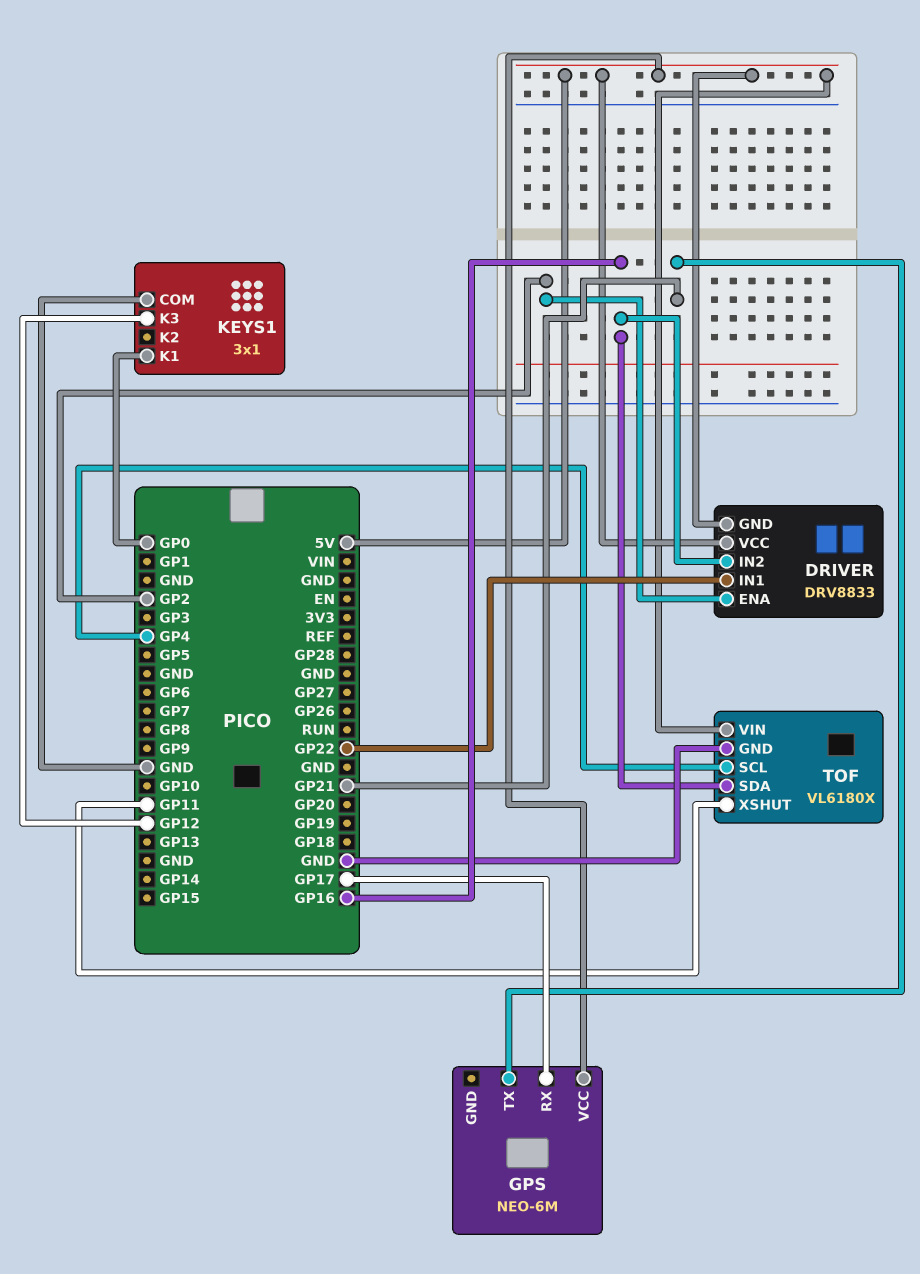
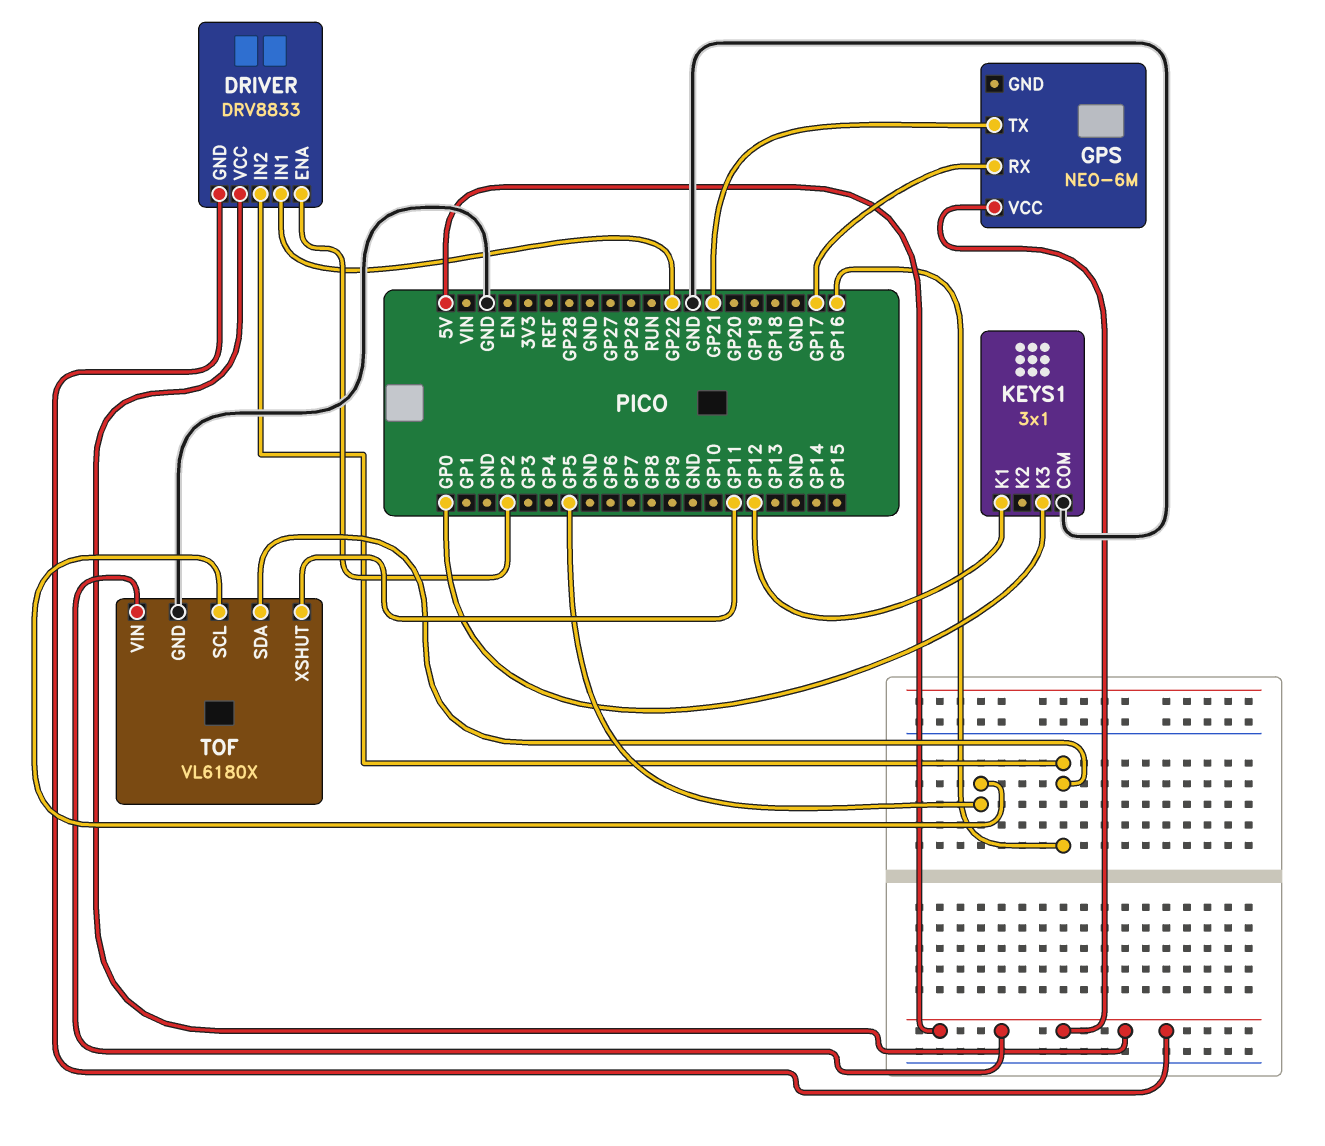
KEYS1 pin K1: GP0 -> GP12
KEYS1 pin K3: GP12 -> GP0
TOF pin SCL: GP4 -> GP5

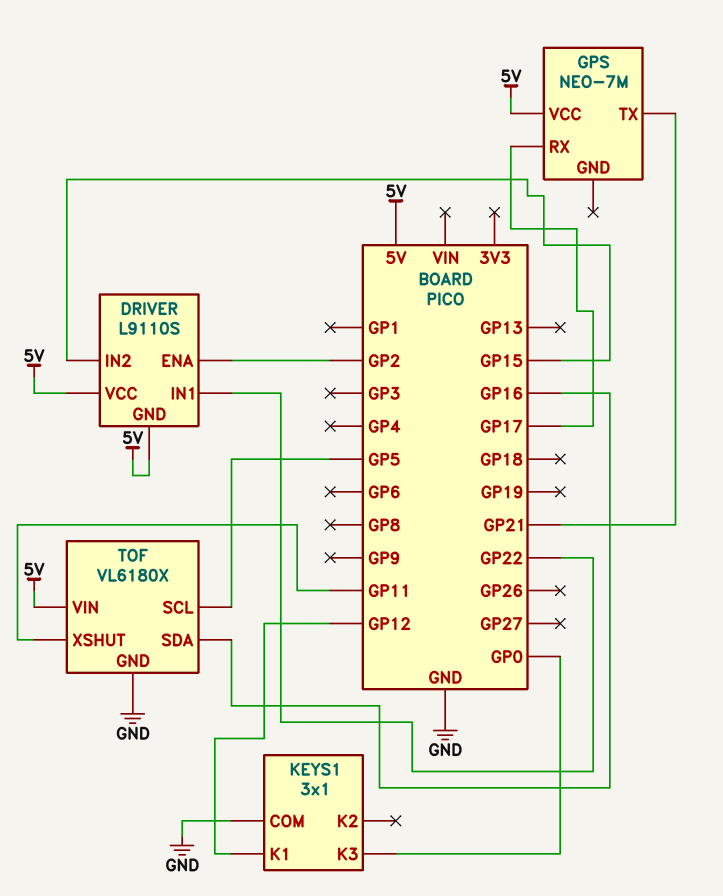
DRIVER: DRV8833 -> L9110S
DRIVER pin IN2: GP16 -> GP15
GPS: NEO-6M -> NEO-7M

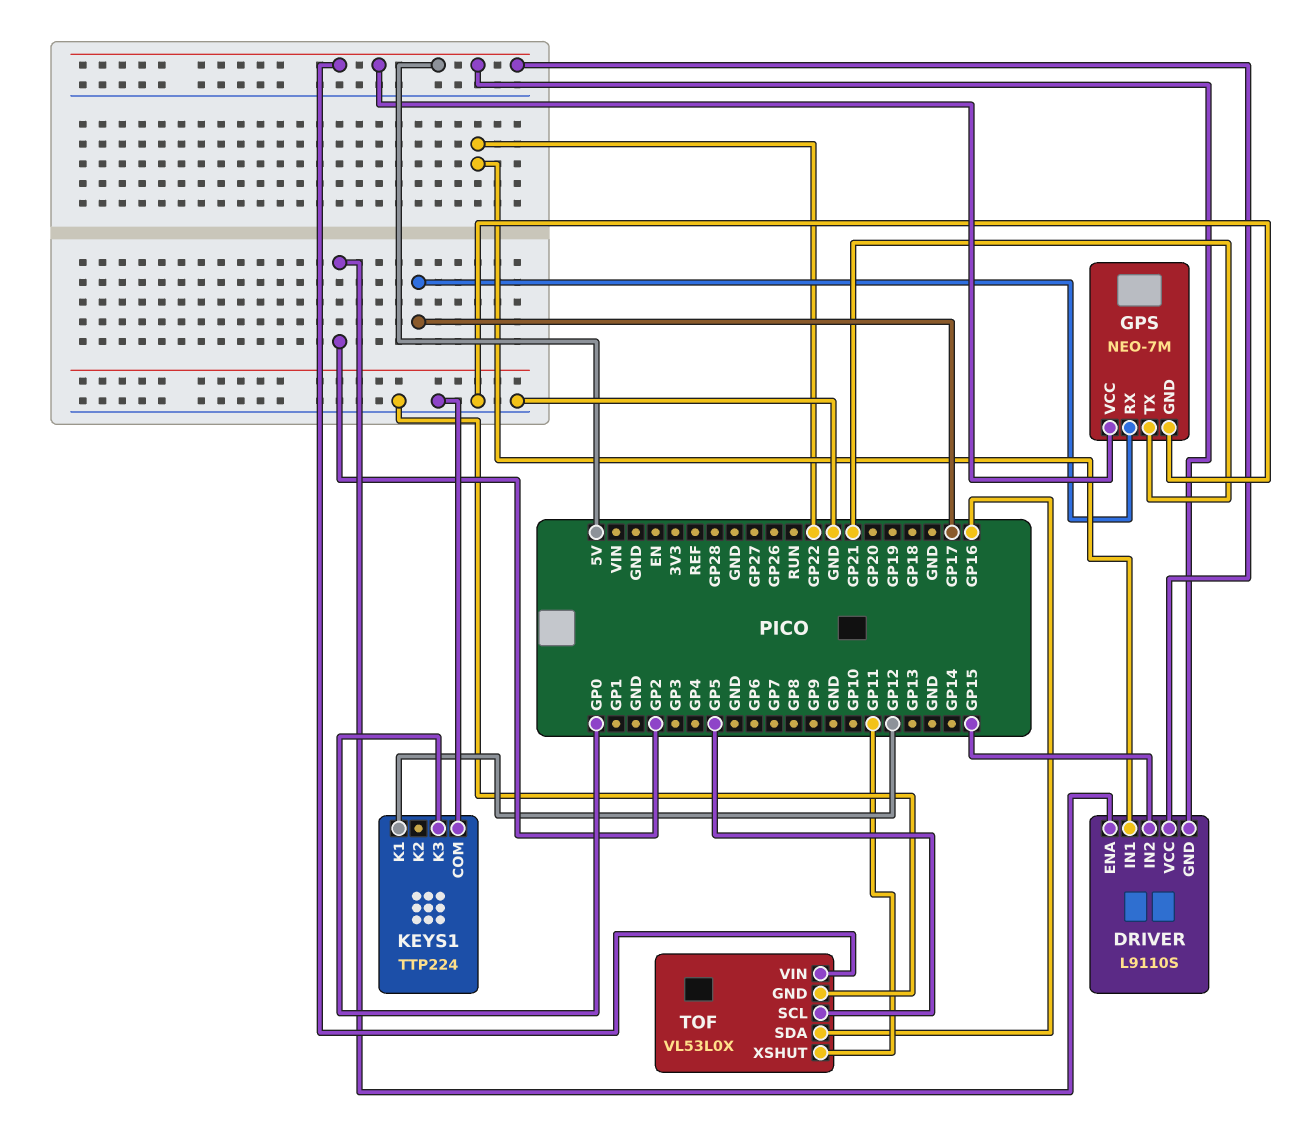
GPS pin GND: none -> GND
KEYS1: 3x1 -> TTP224
TOF: VL6180X -> VL53L0X

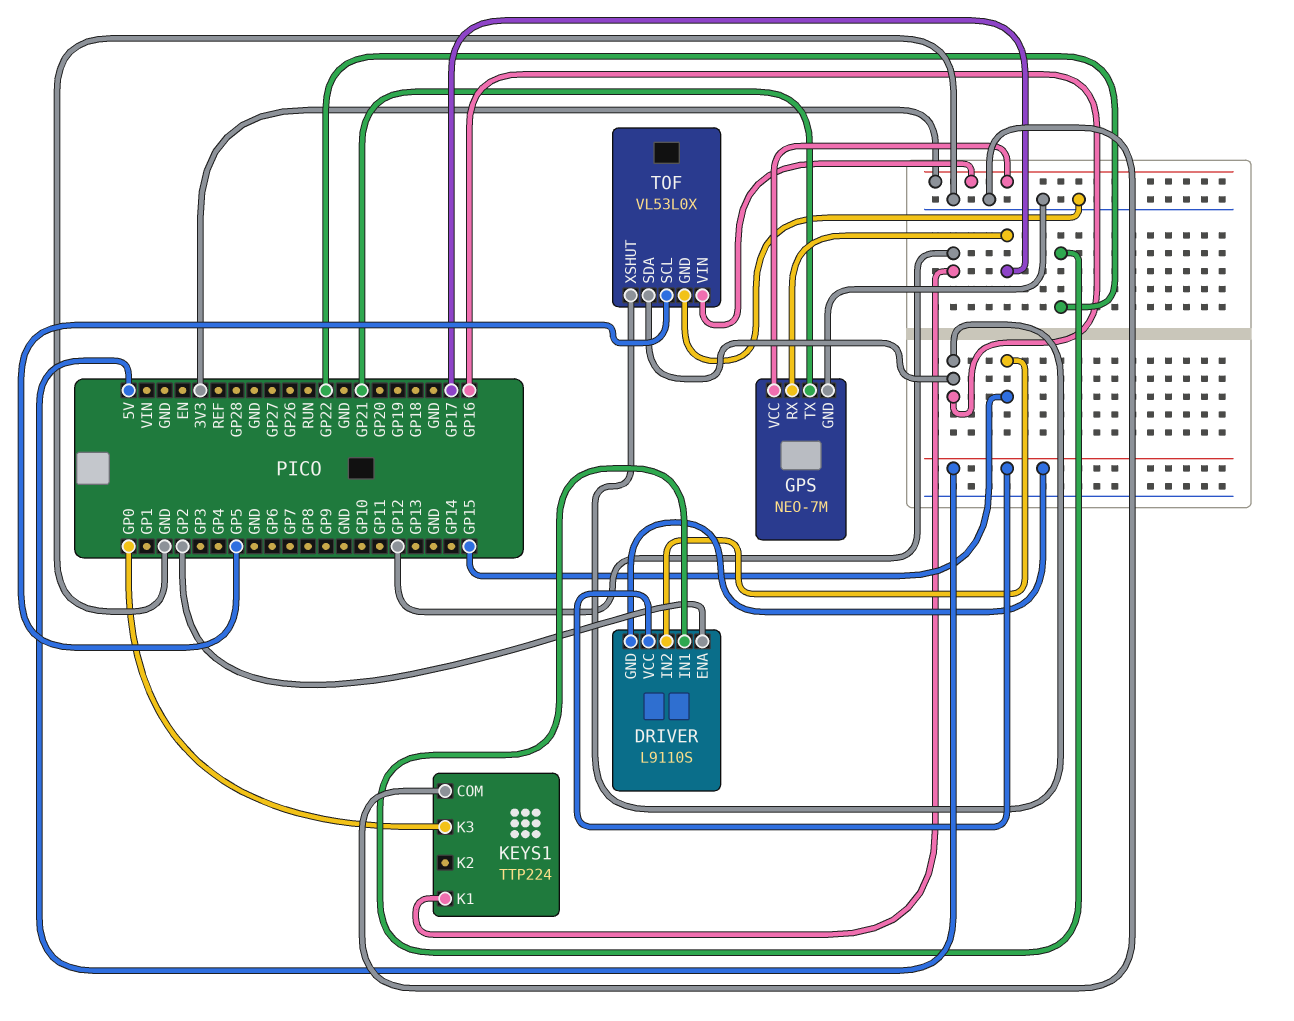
GPS pin VCC: 5V -> 3V3
TOF pin VIN: 5V -> 3V3
TOF pin XSHUT: GP11 -> GP16

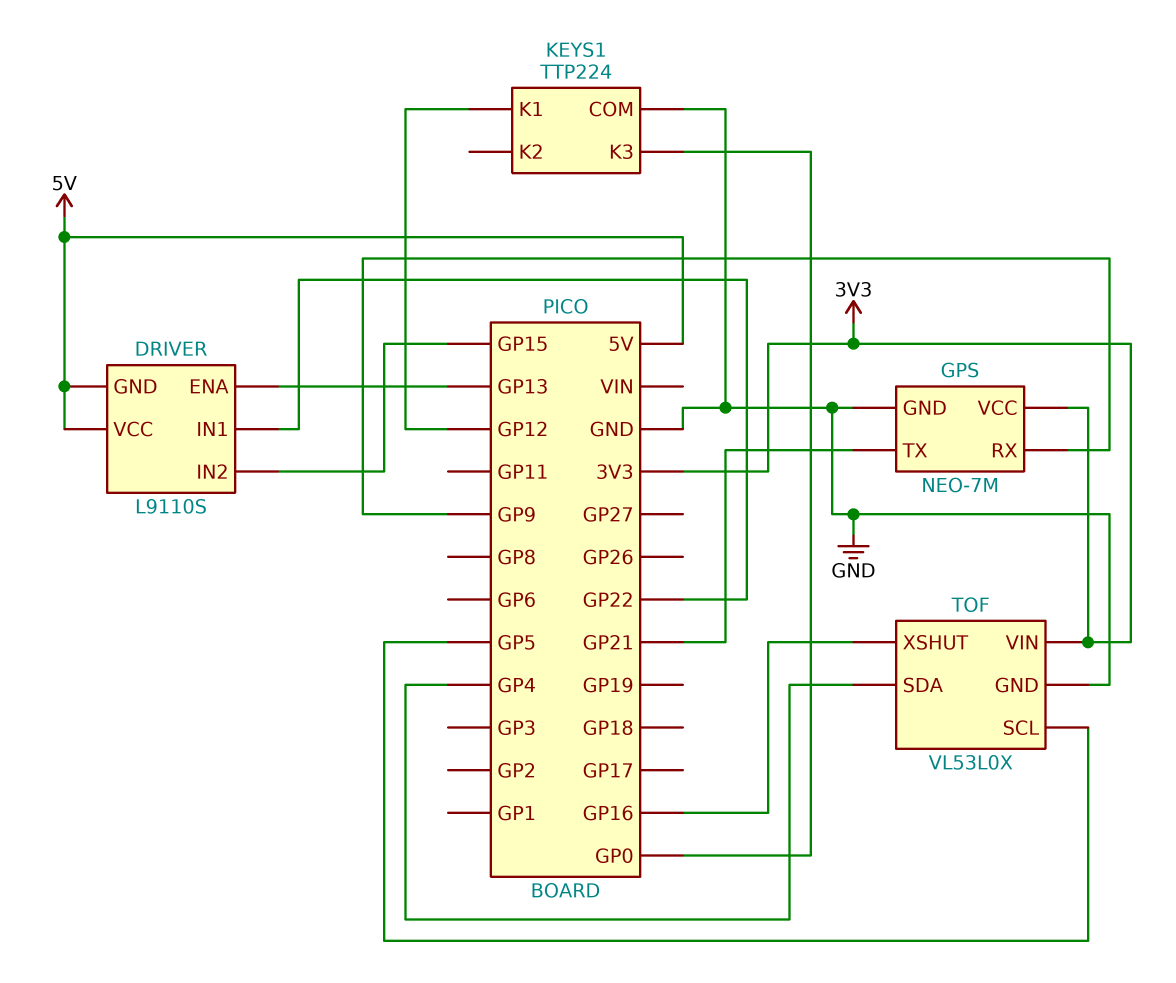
DRIVER pin ENA: GP2 -> GP13
GPS pin RX: GP17 -> GP9
TOF pin SDA: GP16 -> GP4

